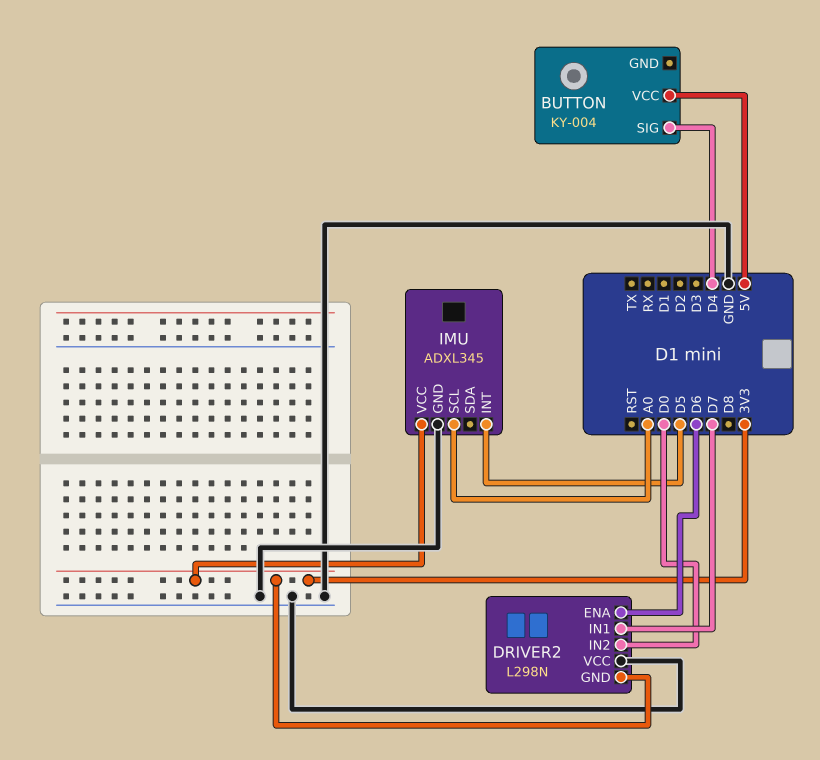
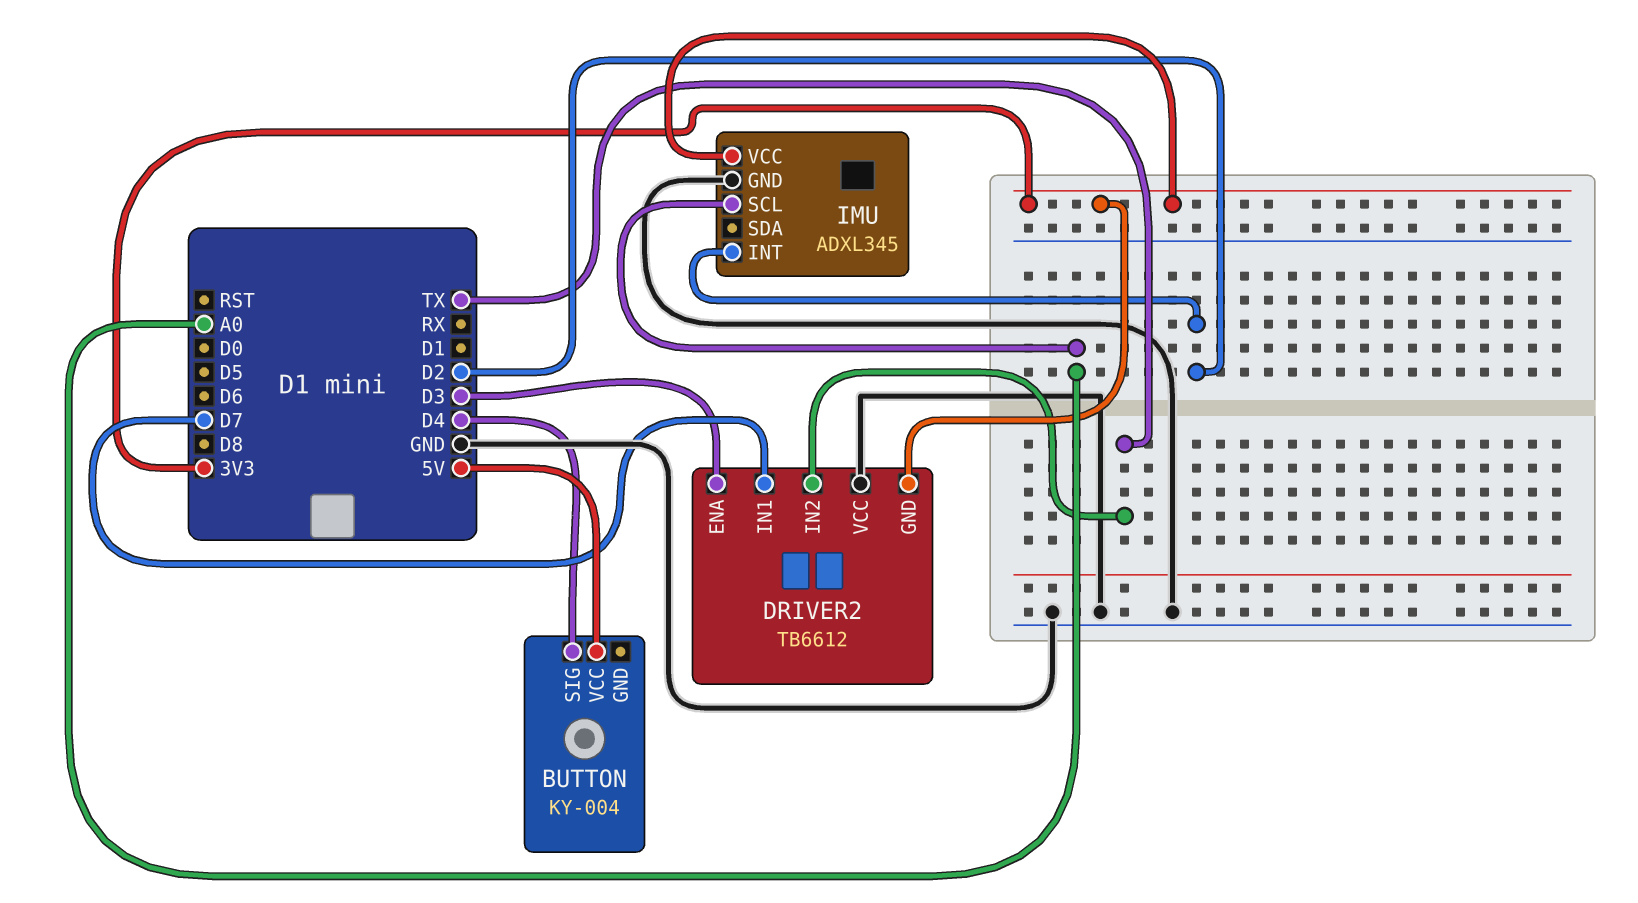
DRIVER2: L298N -> TB6612
DRIVER2 pin ENA: D6 -> D3
DRIVER2 pin IN2: D0 -> TX
IMU pin INT: D5 -> D2

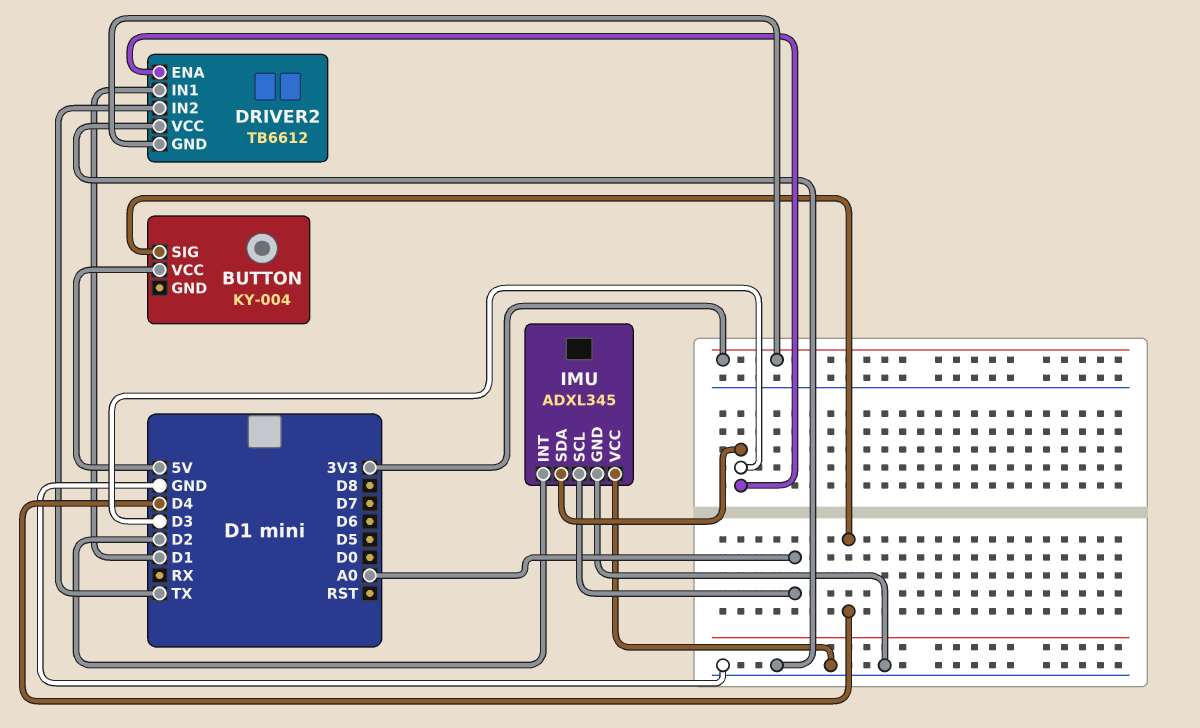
DRIVER2 pin IN1: D7 -> D1
IMU pin SDA: none -> D3
IMU pin VCC: 3V3 -> GND

